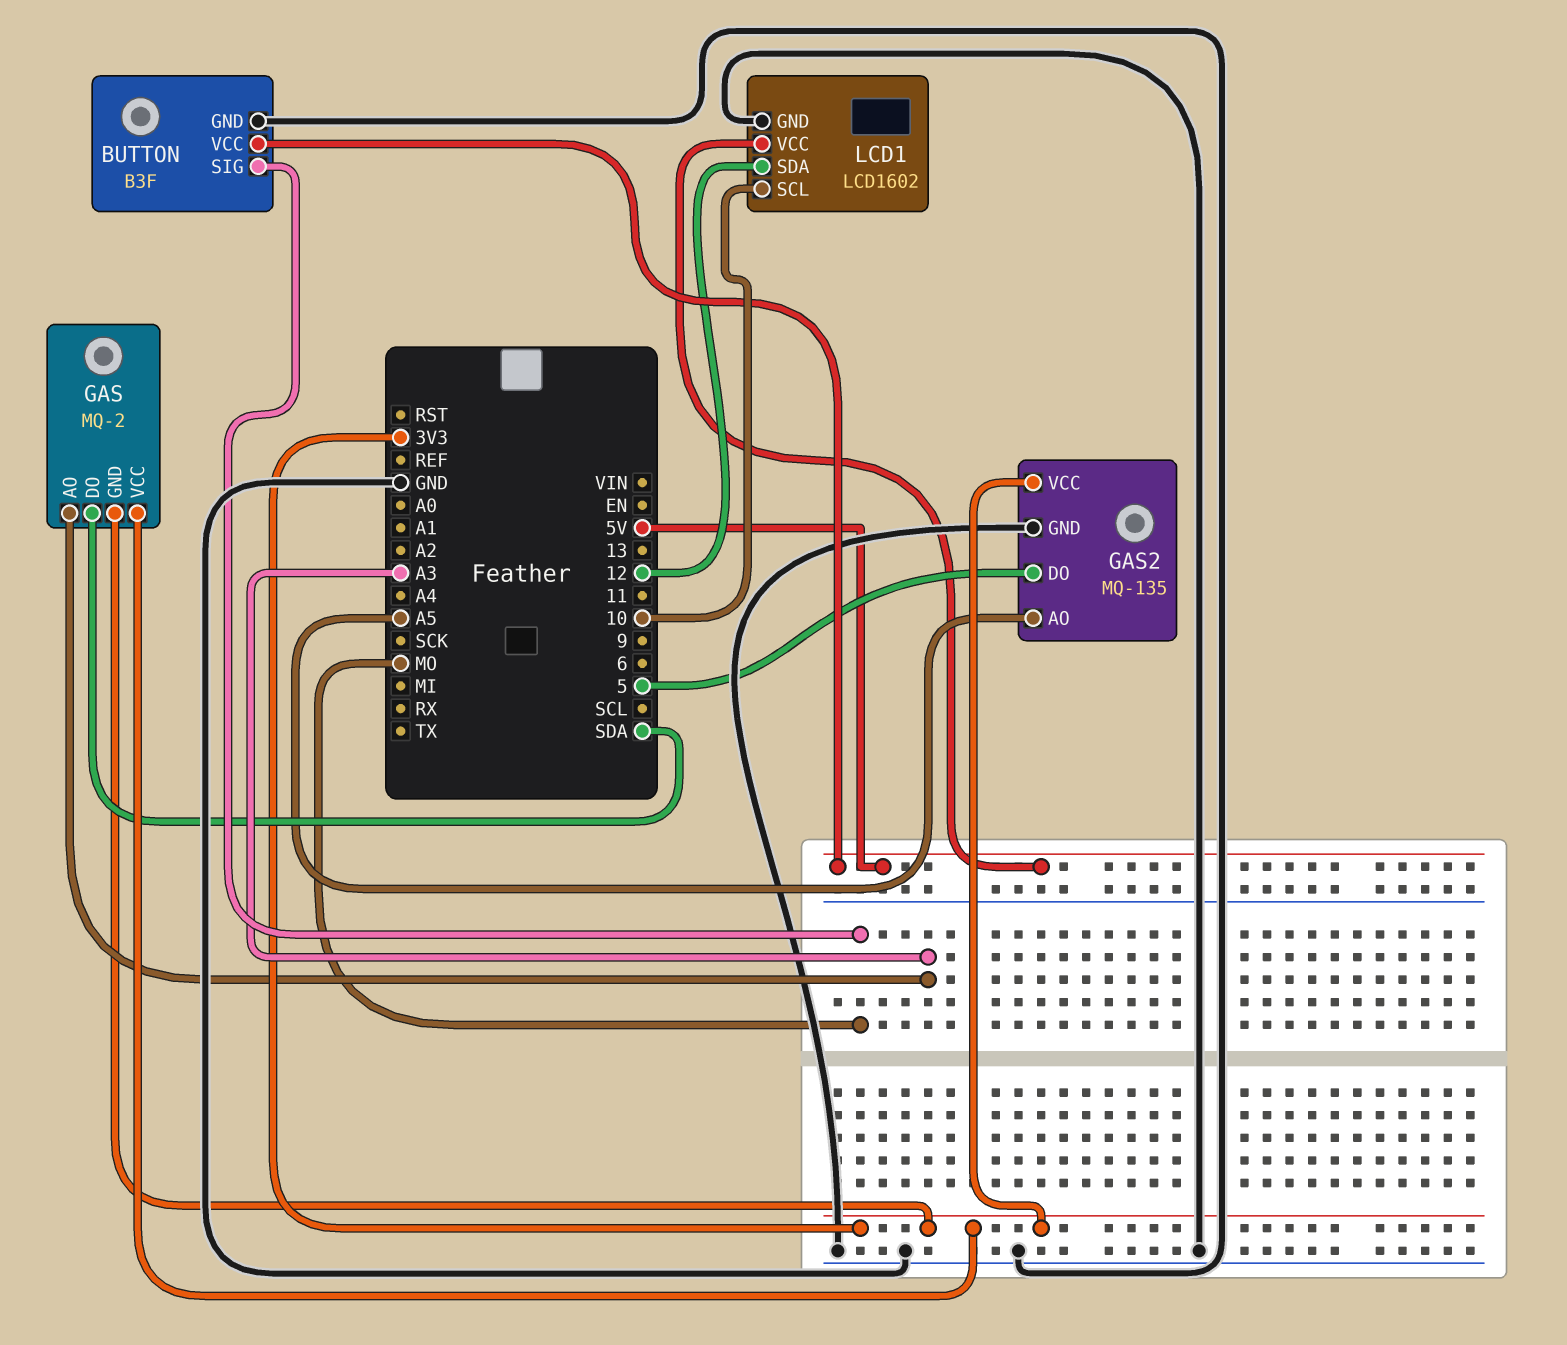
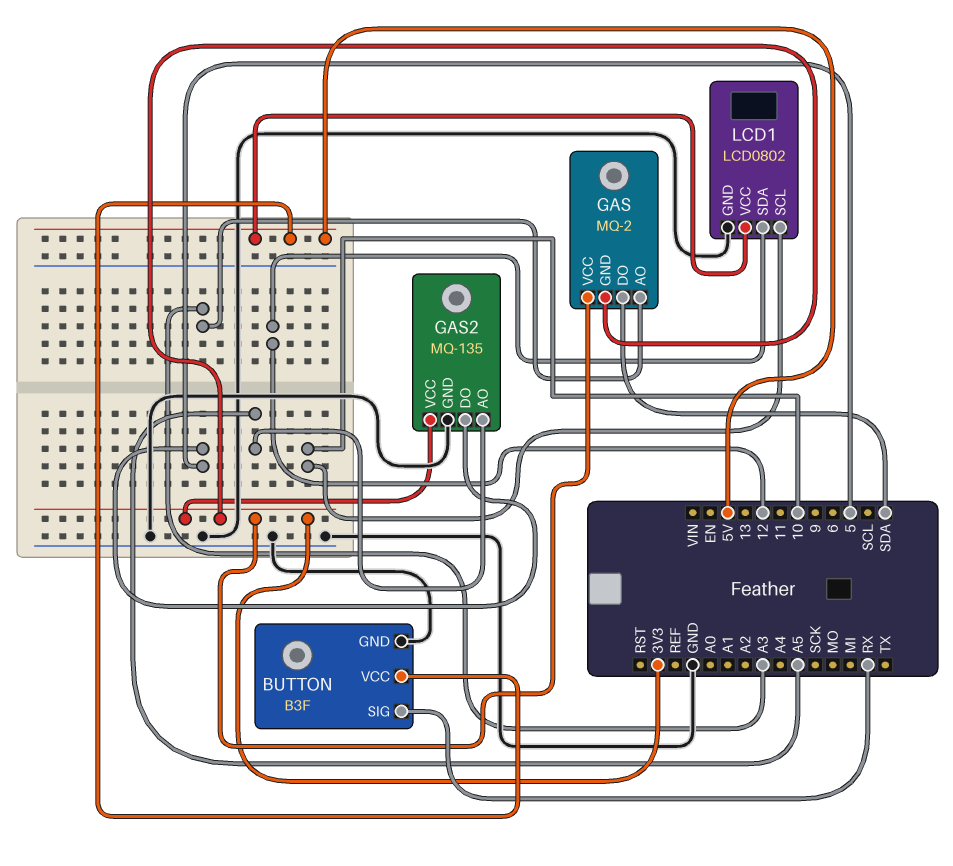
BUTTON pin SIG: MO -> RX
LCD1: LCD1602 -> LCD0802

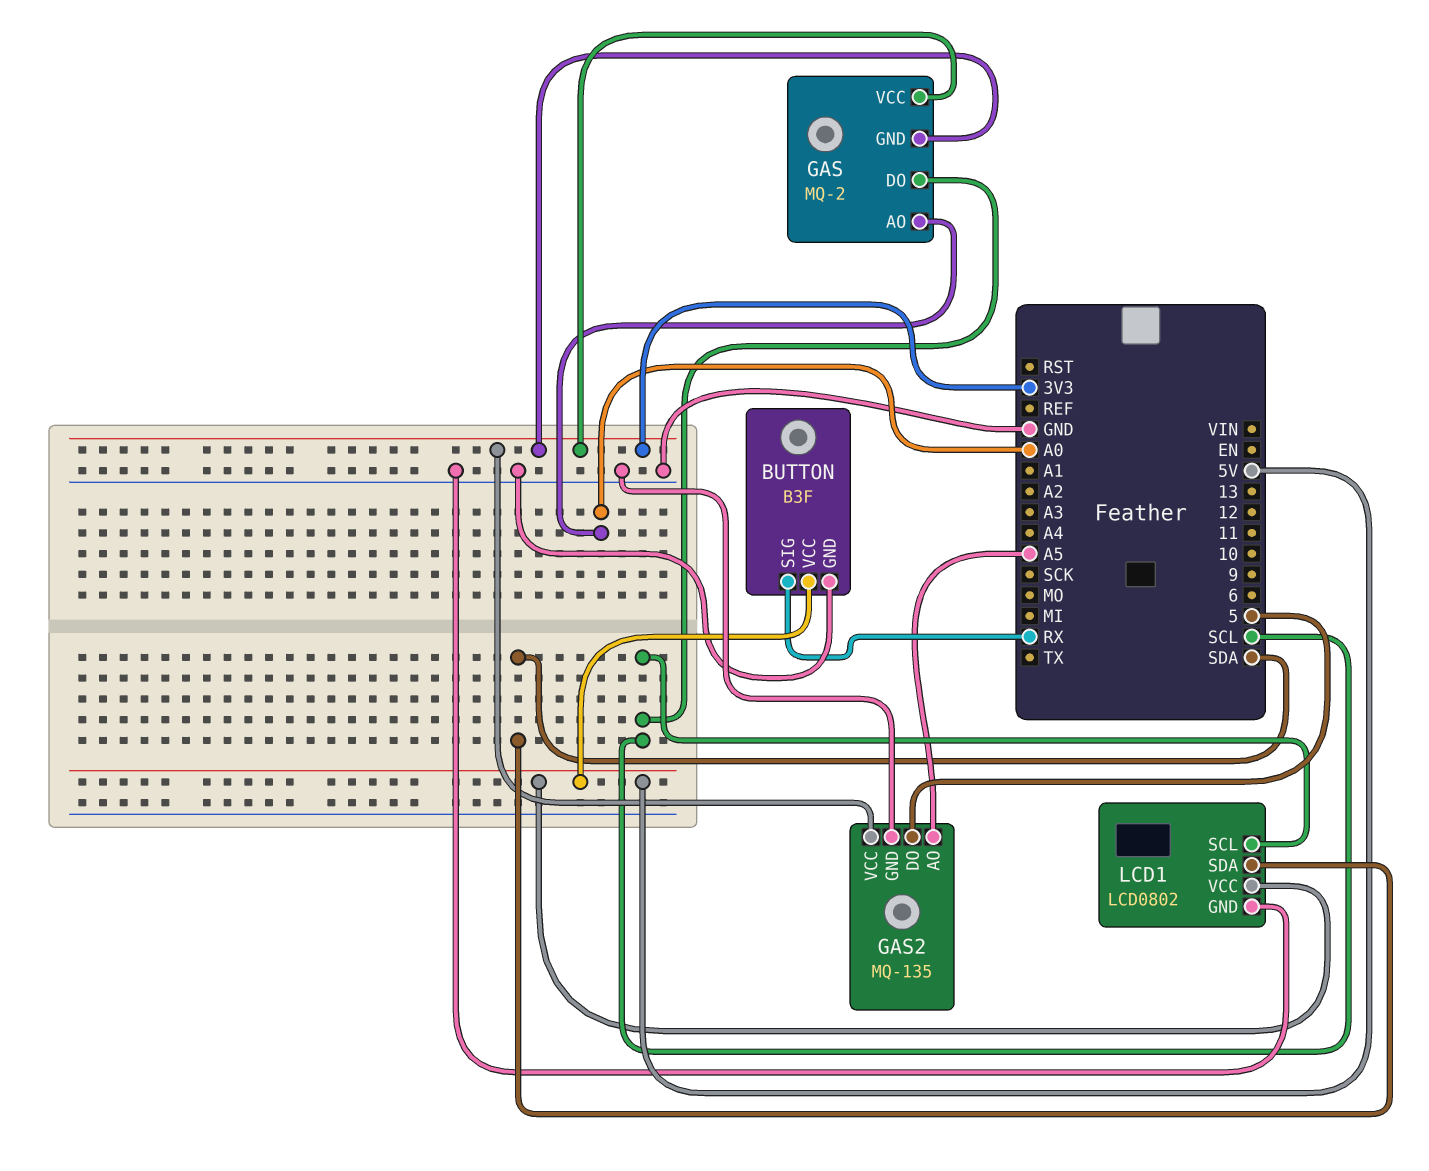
GAS pin AO: A3 -> A0
GAS pin DO: SDA -> SCL
LCD1 pin SCL: 10 -> SCL
LCD1 pin SDA: 12 -> SDA

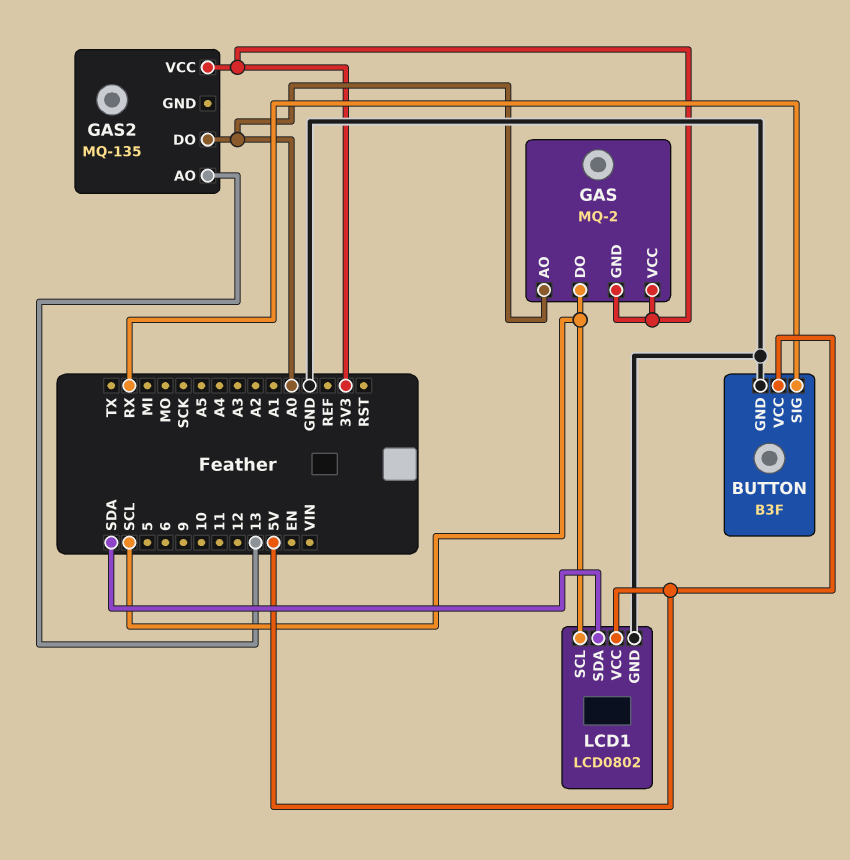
GAS2 pin AO: A5 -> 13
GAS2 pin DO: 5 -> A0
GAS2 pin GND: GND -> none

